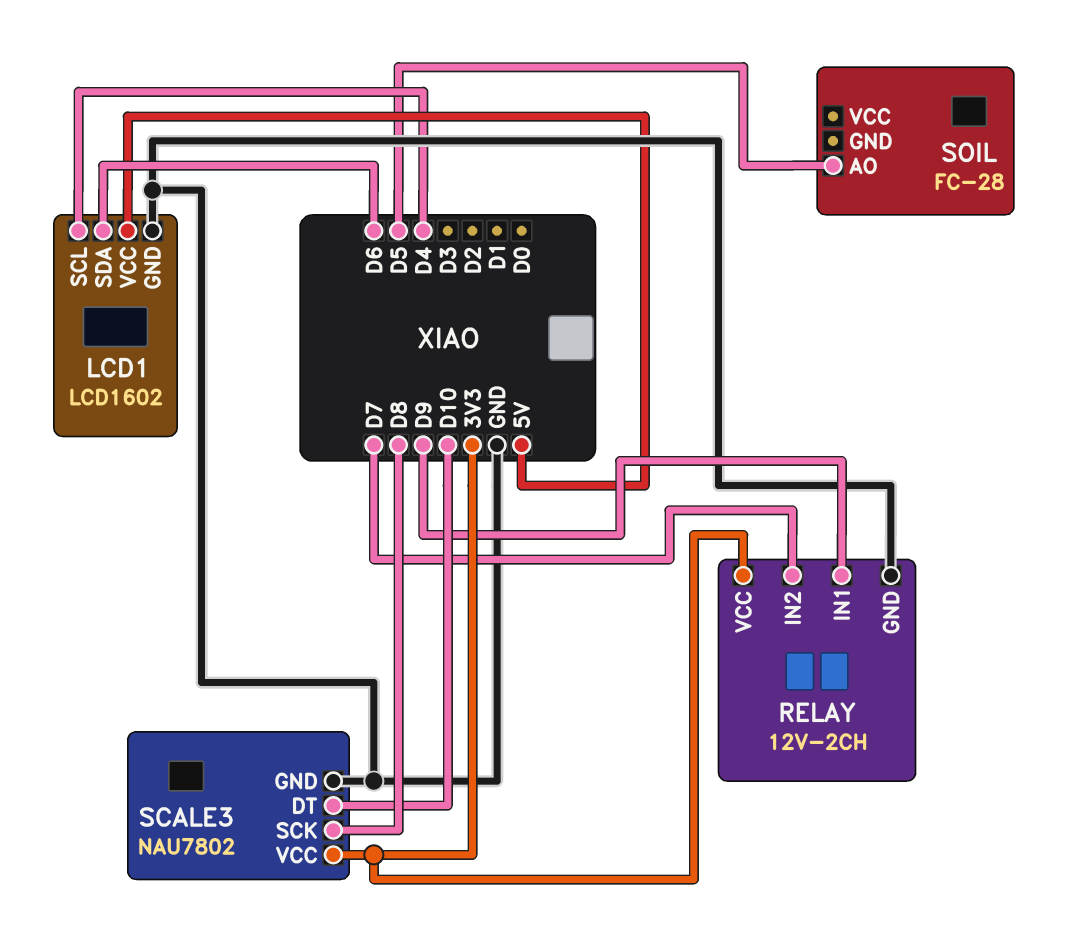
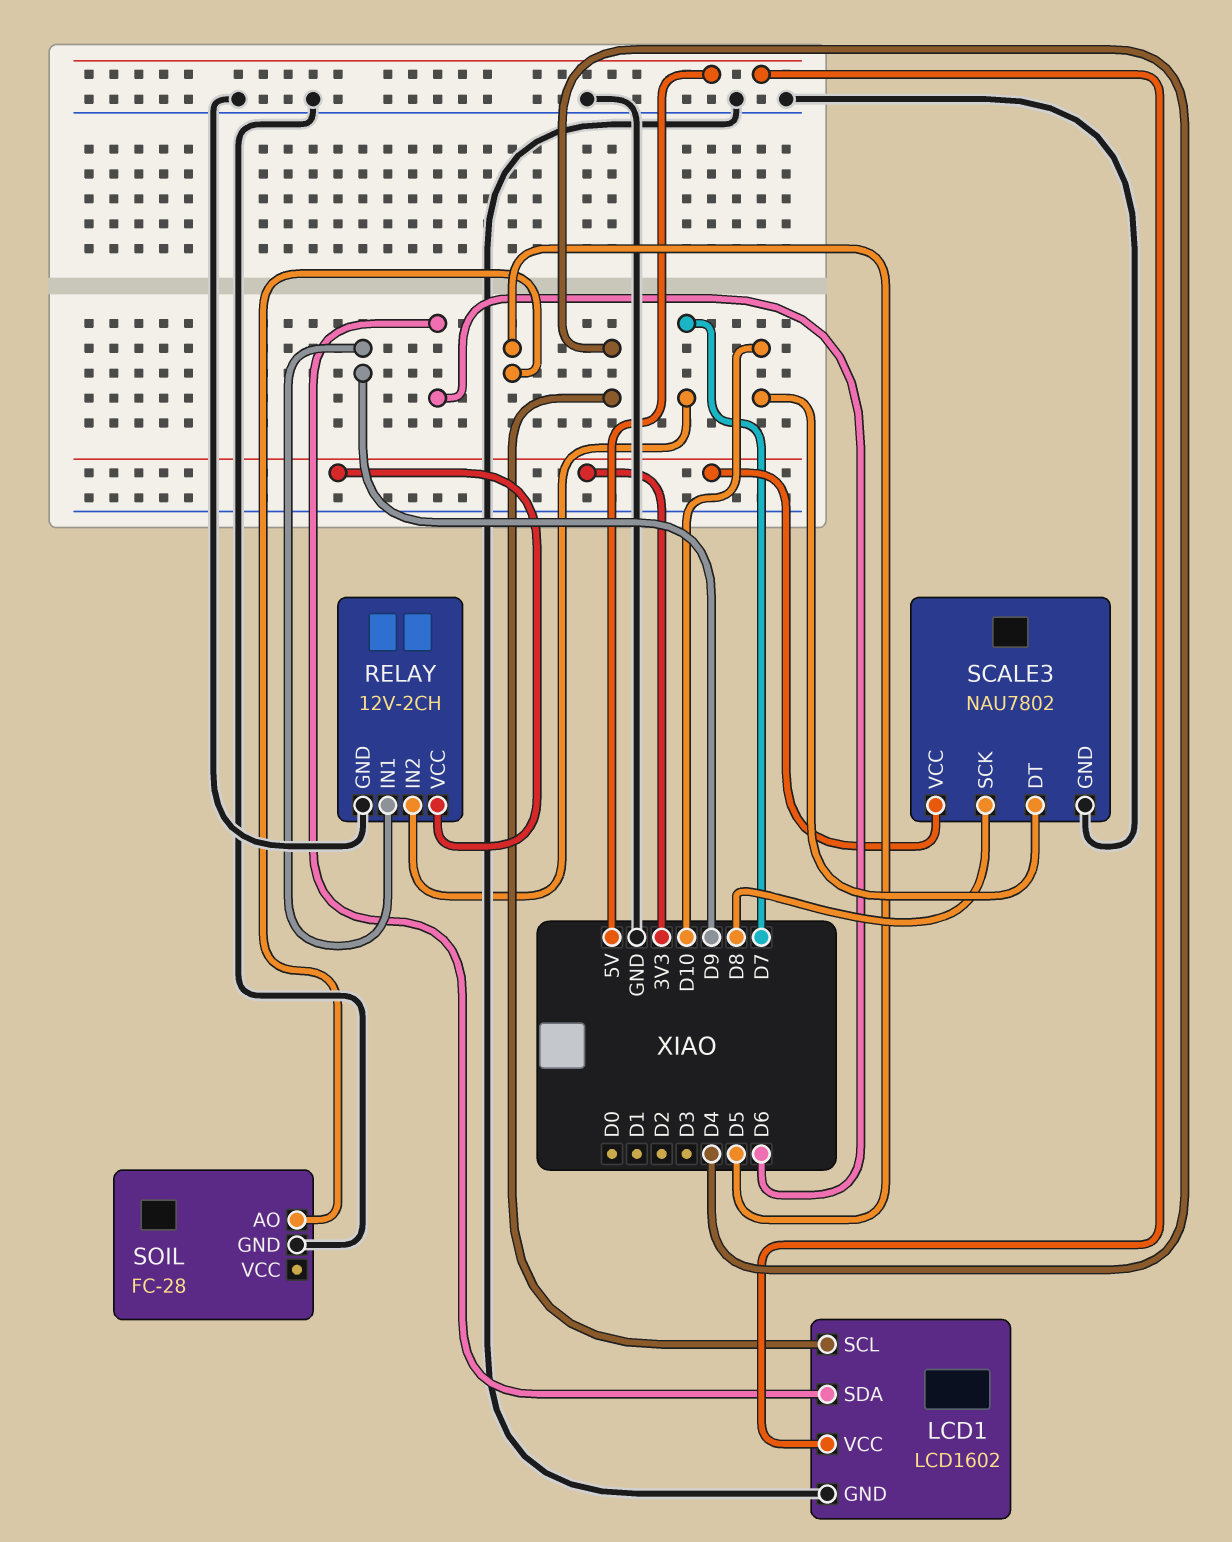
SOIL pin GND: none -> GND

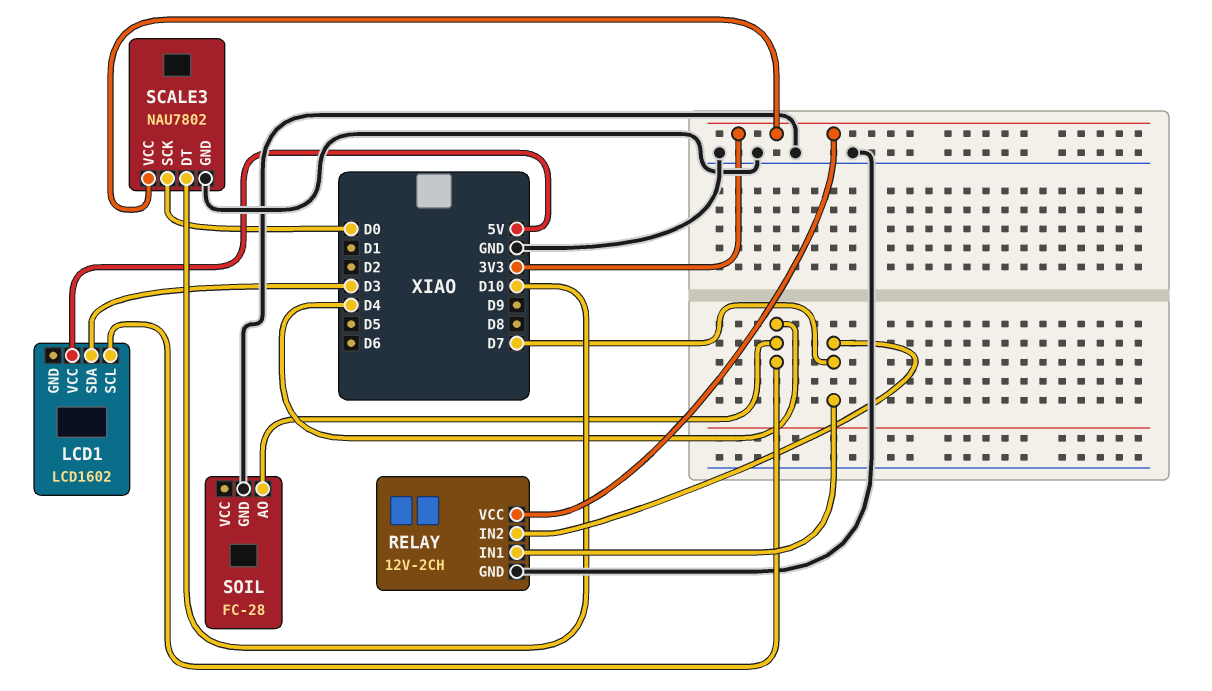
LCD1 pin GND: GND -> none
LCD1 pin SDA: D6 -> D3
RELAY pin IN1: D9 -> D7
SCALE3 pin SCK: D8 -> D0
SOIL pin AO: D5 -> D4

